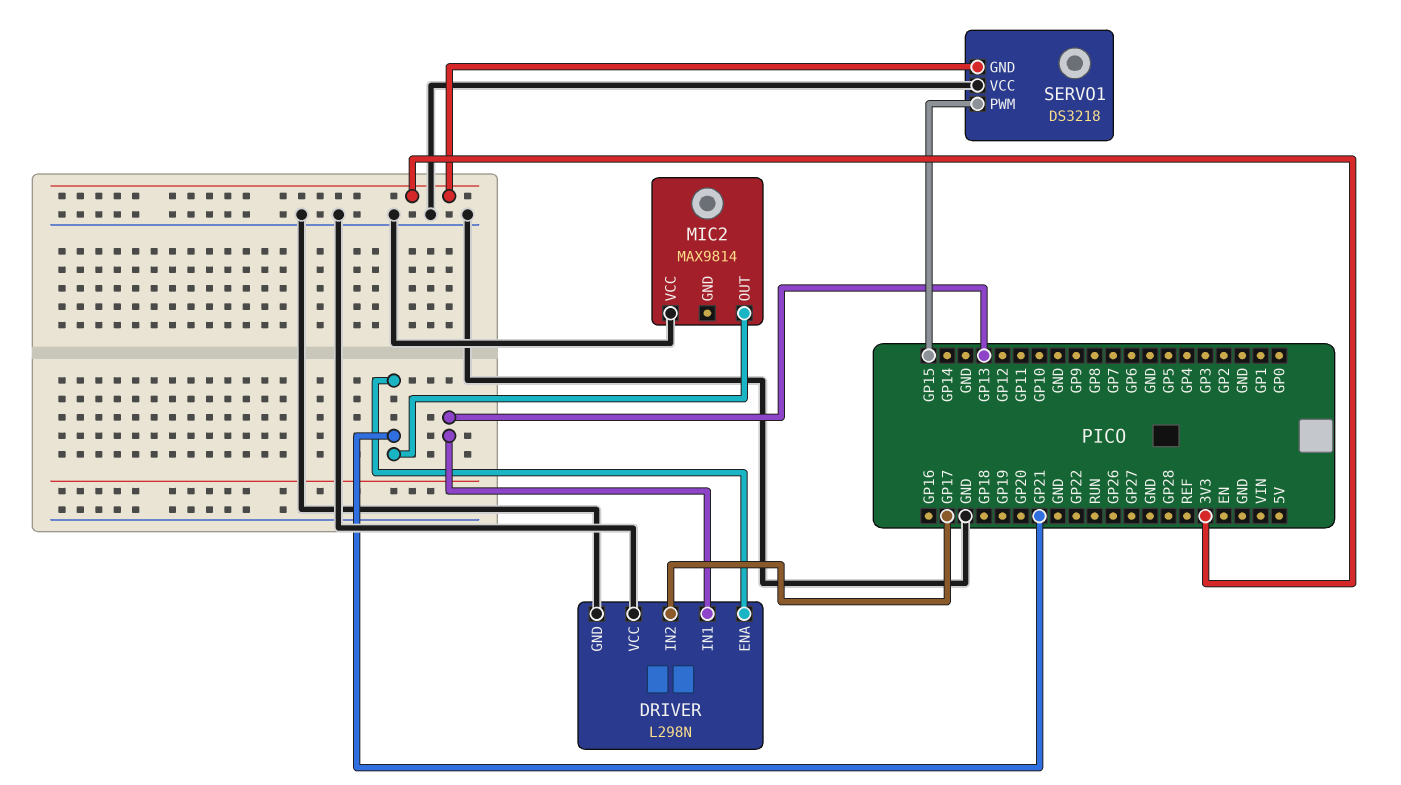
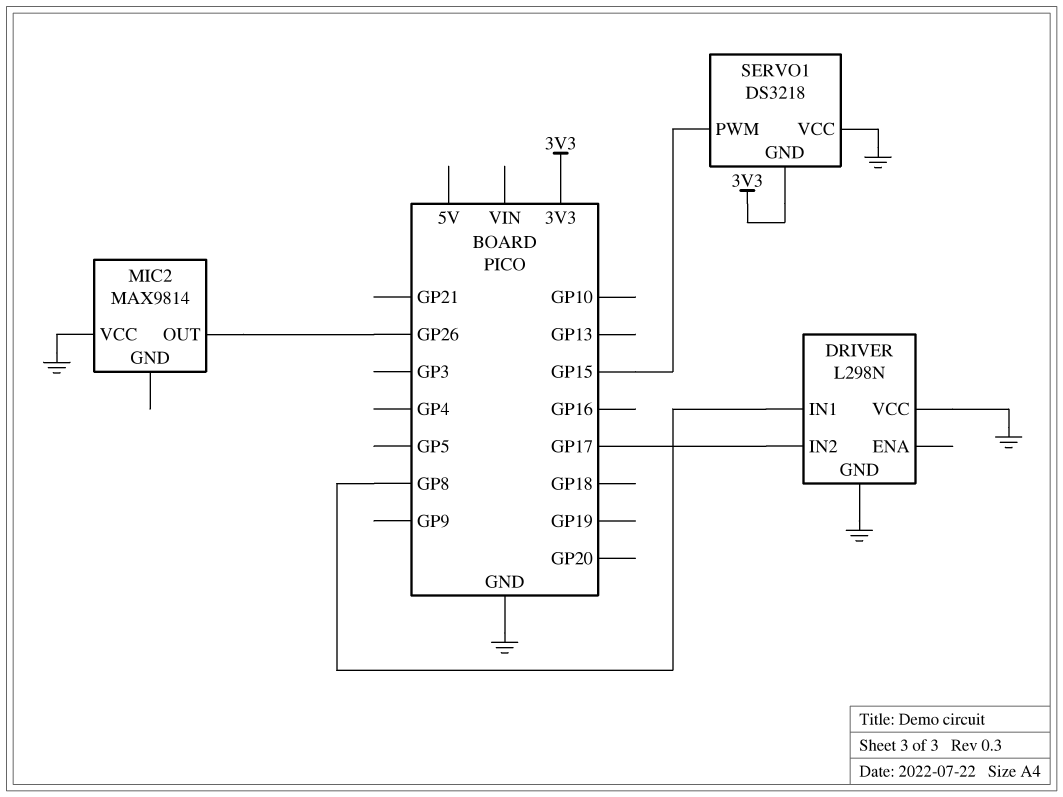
DRIVER pin ENA: GP21 -> none
DRIVER pin IN1: GP13 -> GP8
MIC2 pin OUT: GP21 -> GP26

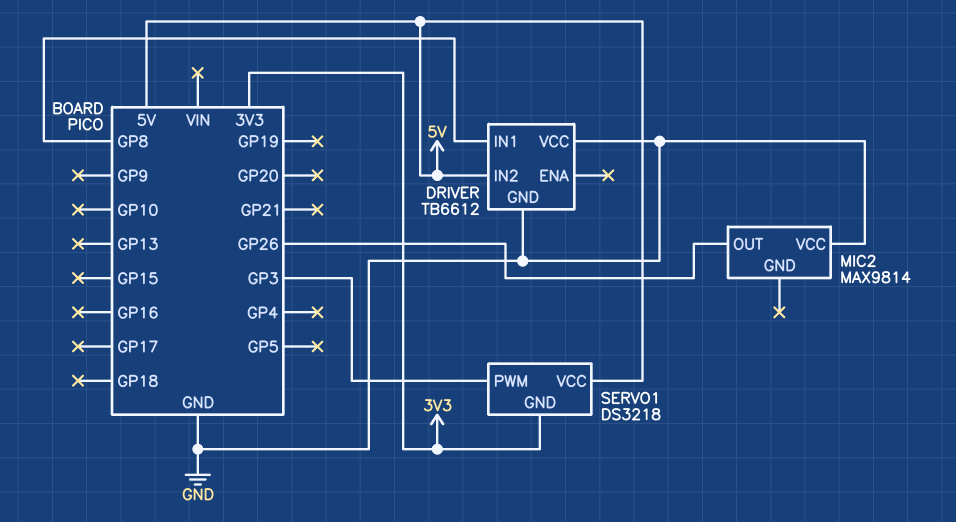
DRIVER: L298N -> TB6612
DRIVER pin IN2: GP17 -> 5V
SERVO1 pin PWM: GP15 -> GP3
SERVO1 pin VCC: GND -> 5V

